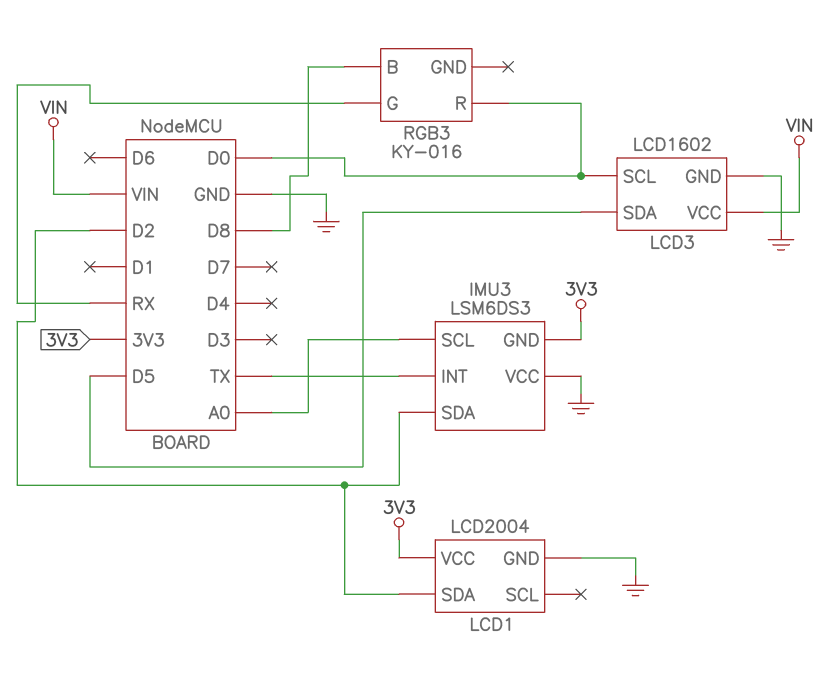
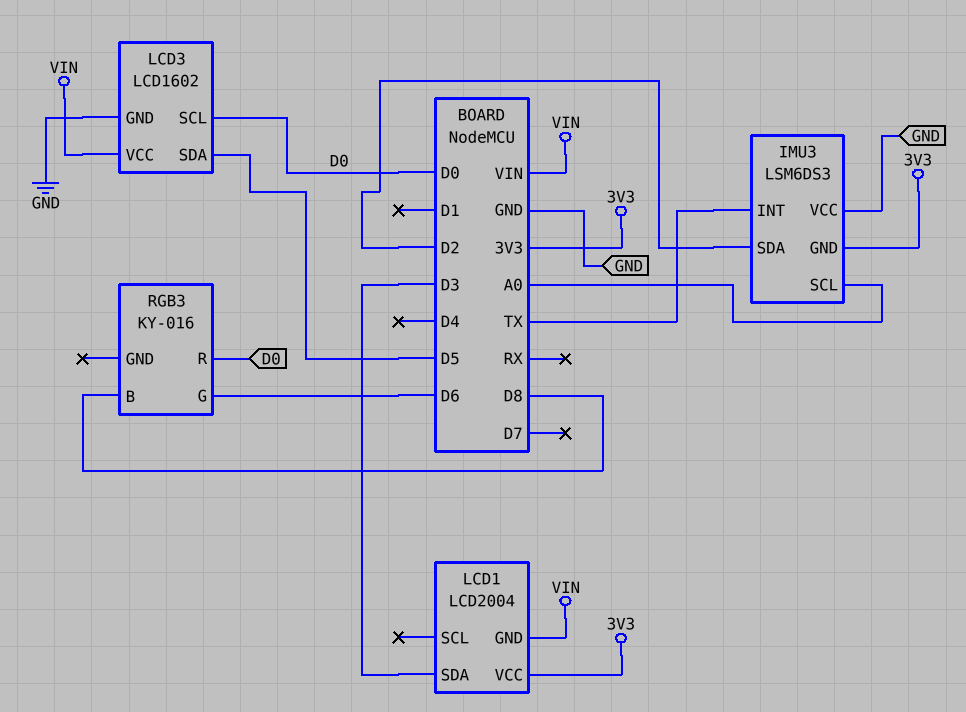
LCD1 pin GND: GND -> VIN
LCD1 pin SDA: D2 -> D3
RGB3 pin G: RX -> D6

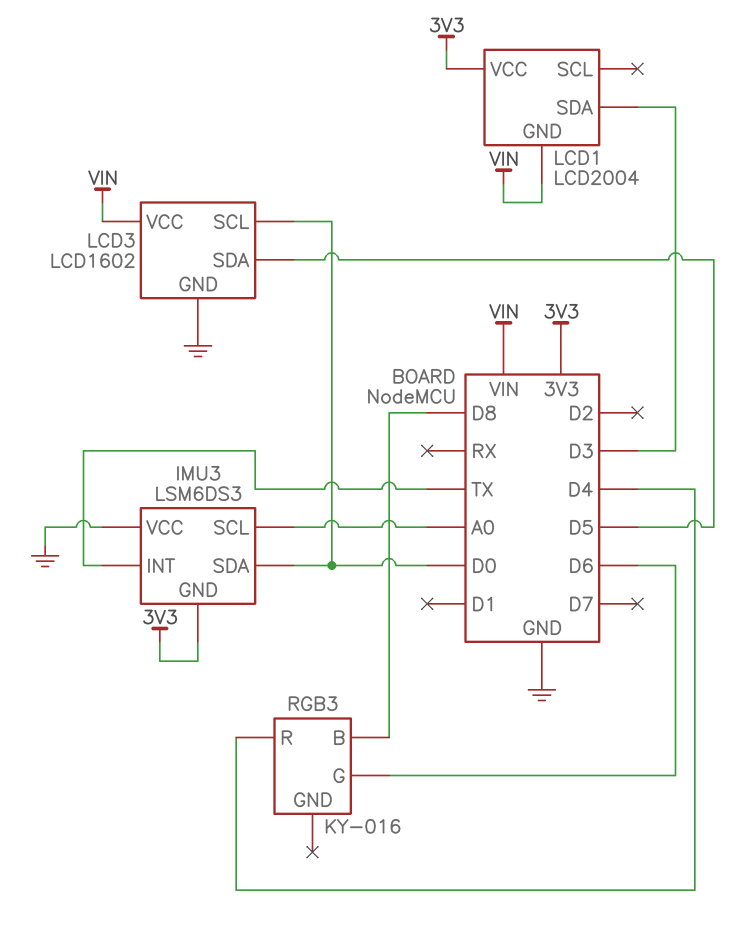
IMU3 pin SDA: D2 -> D0
RGB3 pin R: D0 -> D4

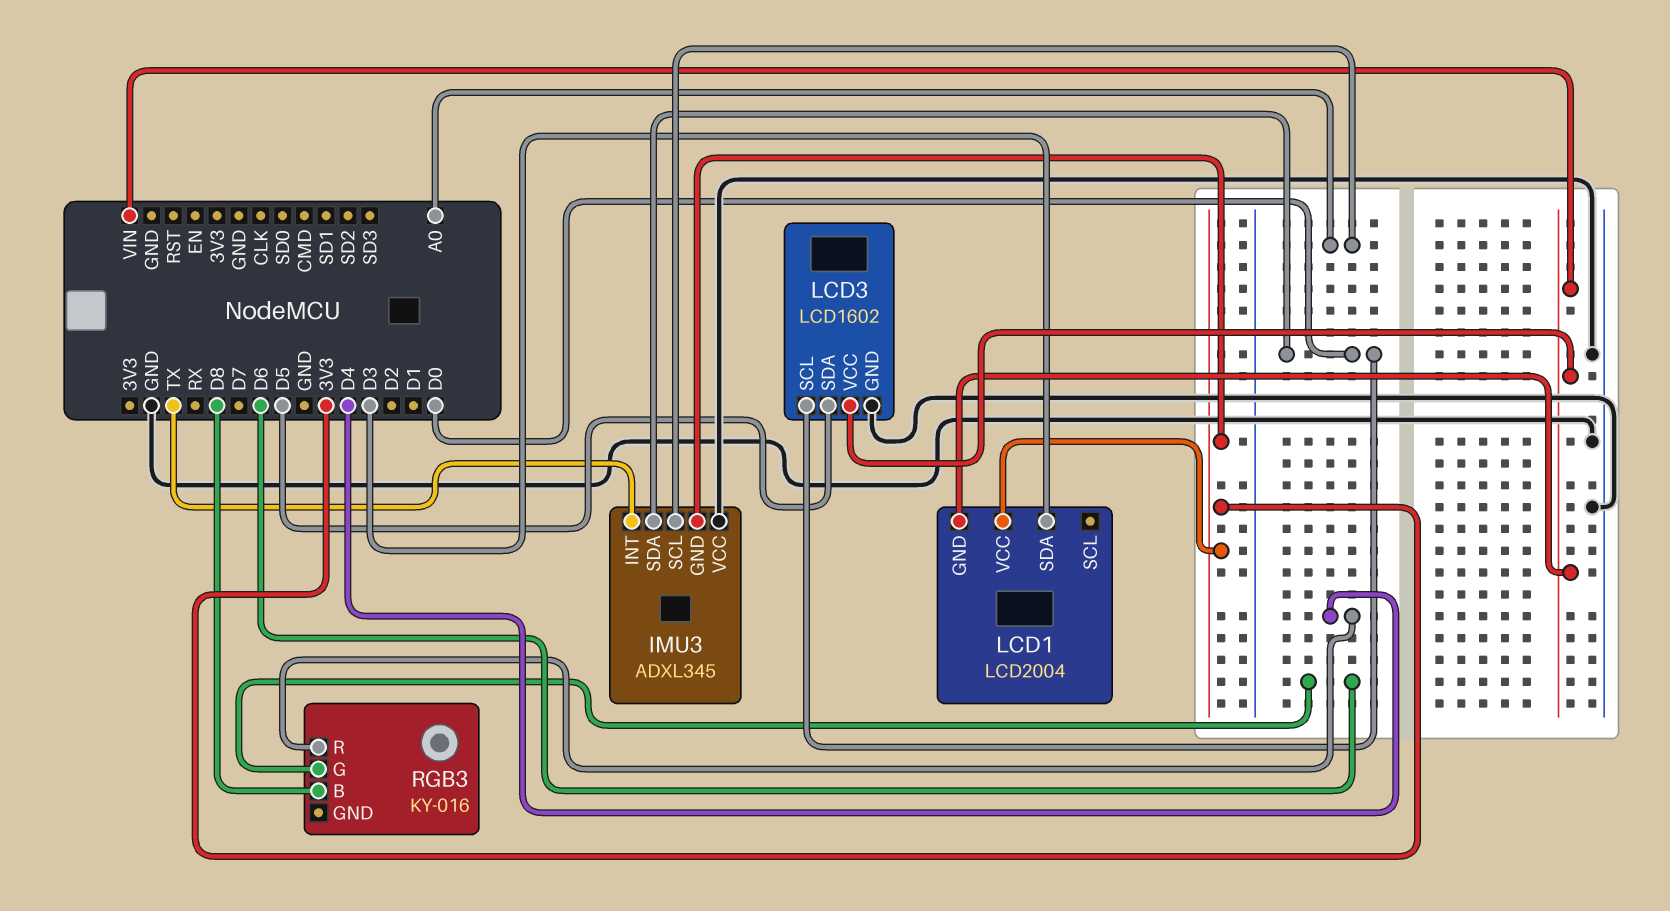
IMU3: LSM6DS3 -> ADXL345

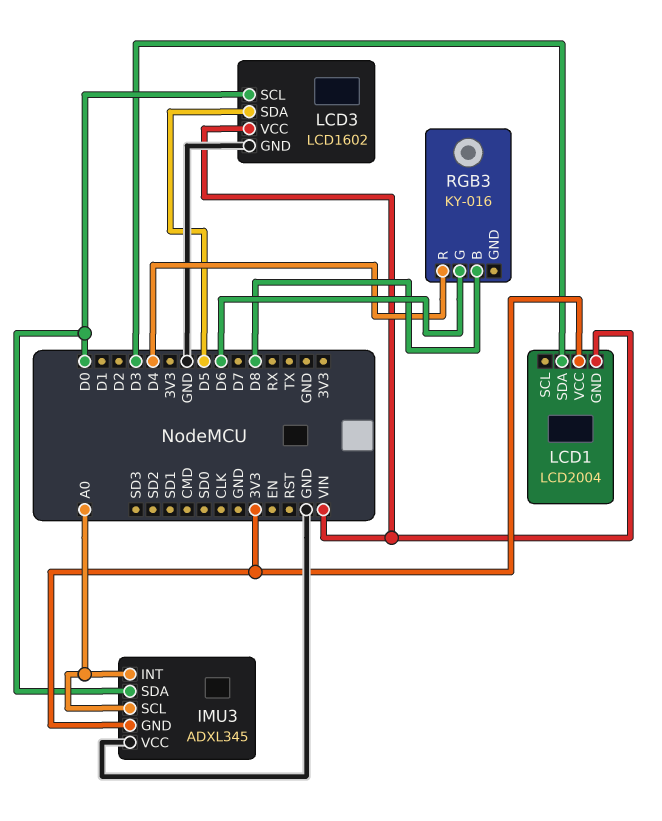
IMU3 pin INT: TX -> A0

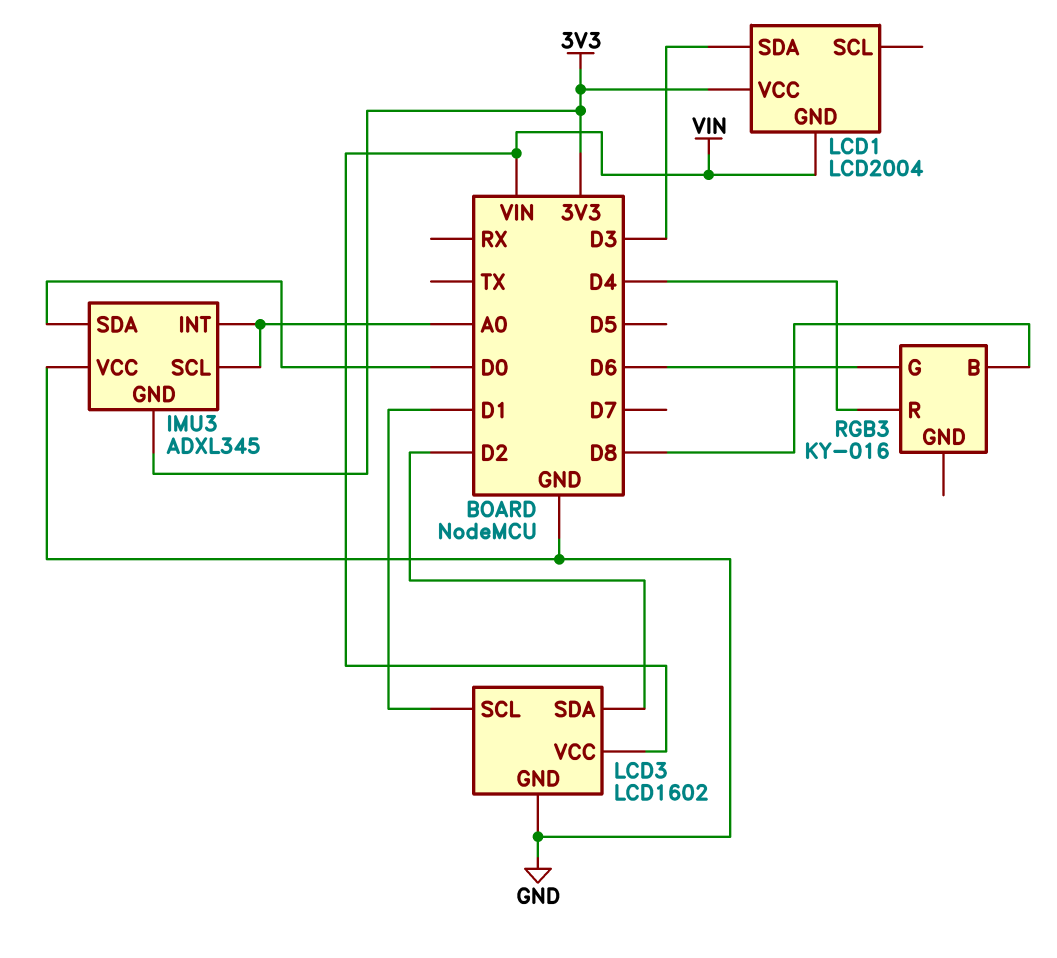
LCD3 pin SCL: D0 -> D1
LCD3 pin SDA: D5 -> D2

